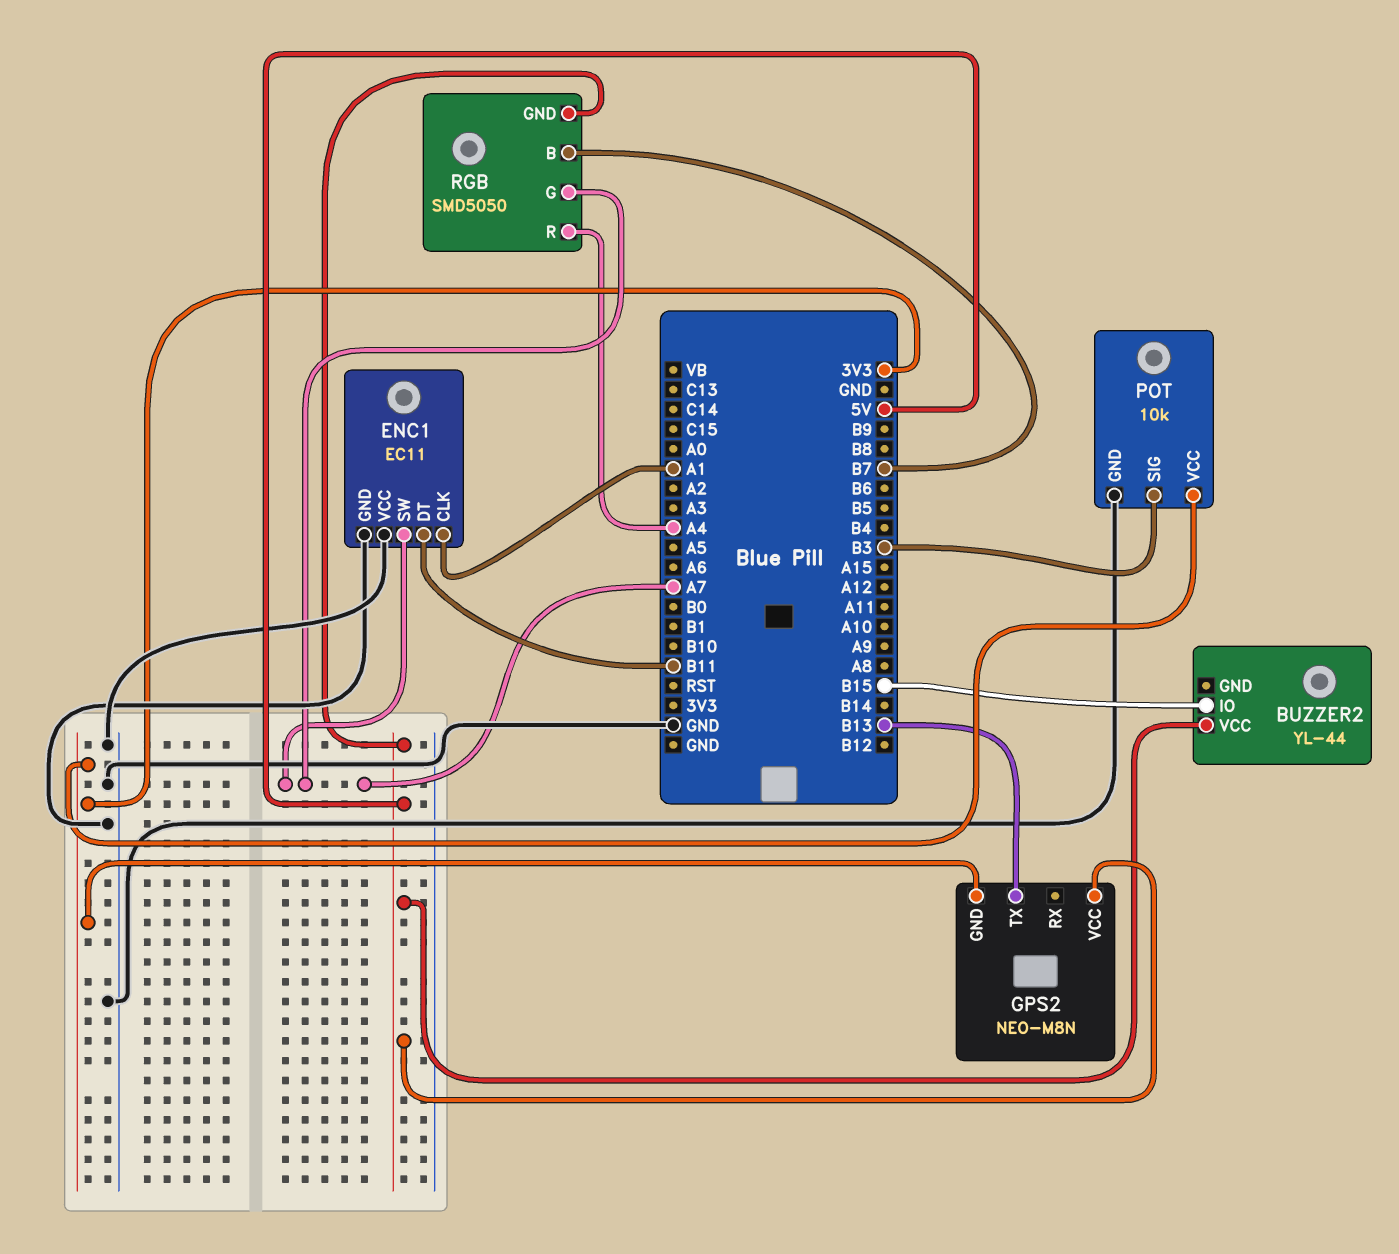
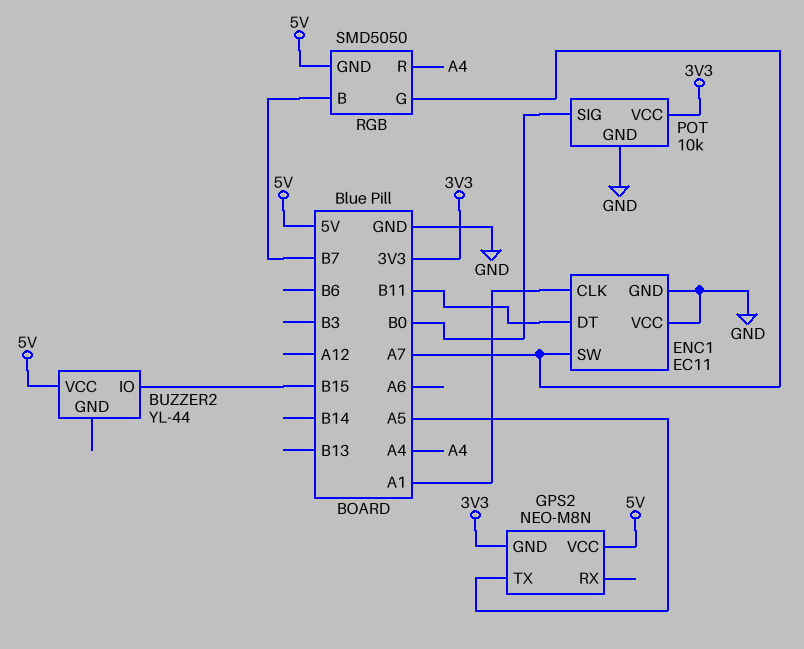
GPS2 pin TX: B13 -> A5
POT pin SIG: B3 -> B0

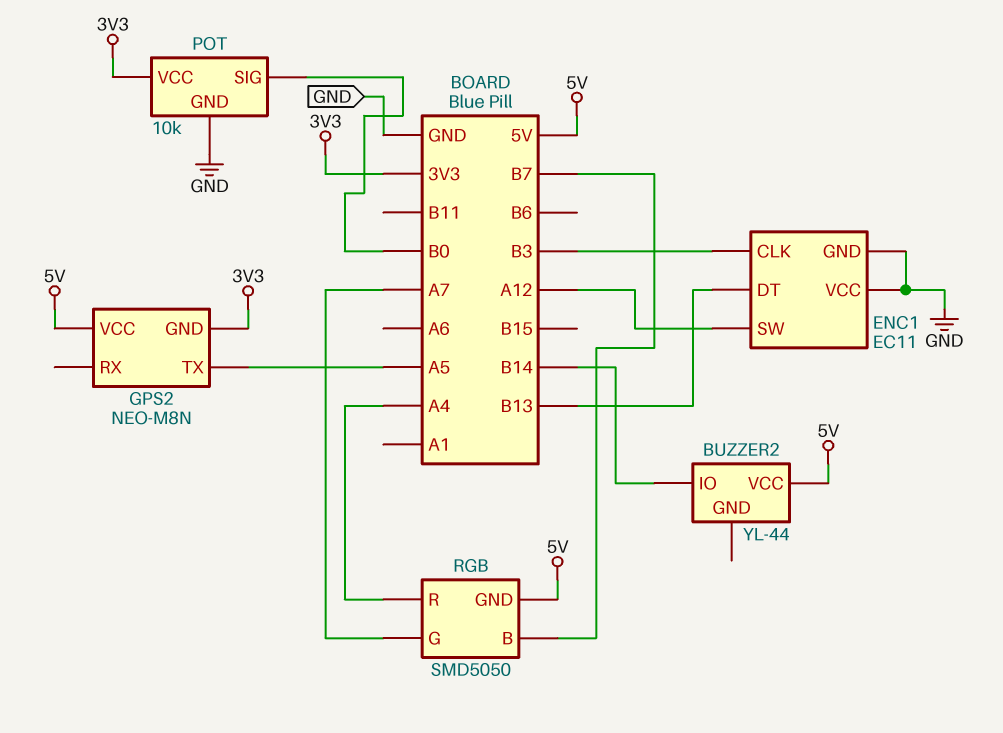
BUZZER2 pin IO: B15 -> B14
ENC1 pin CLK: A1 -> B3
ENC1 pin DT: B11 -> B13
ENC1 pin SW: A7 -> A12

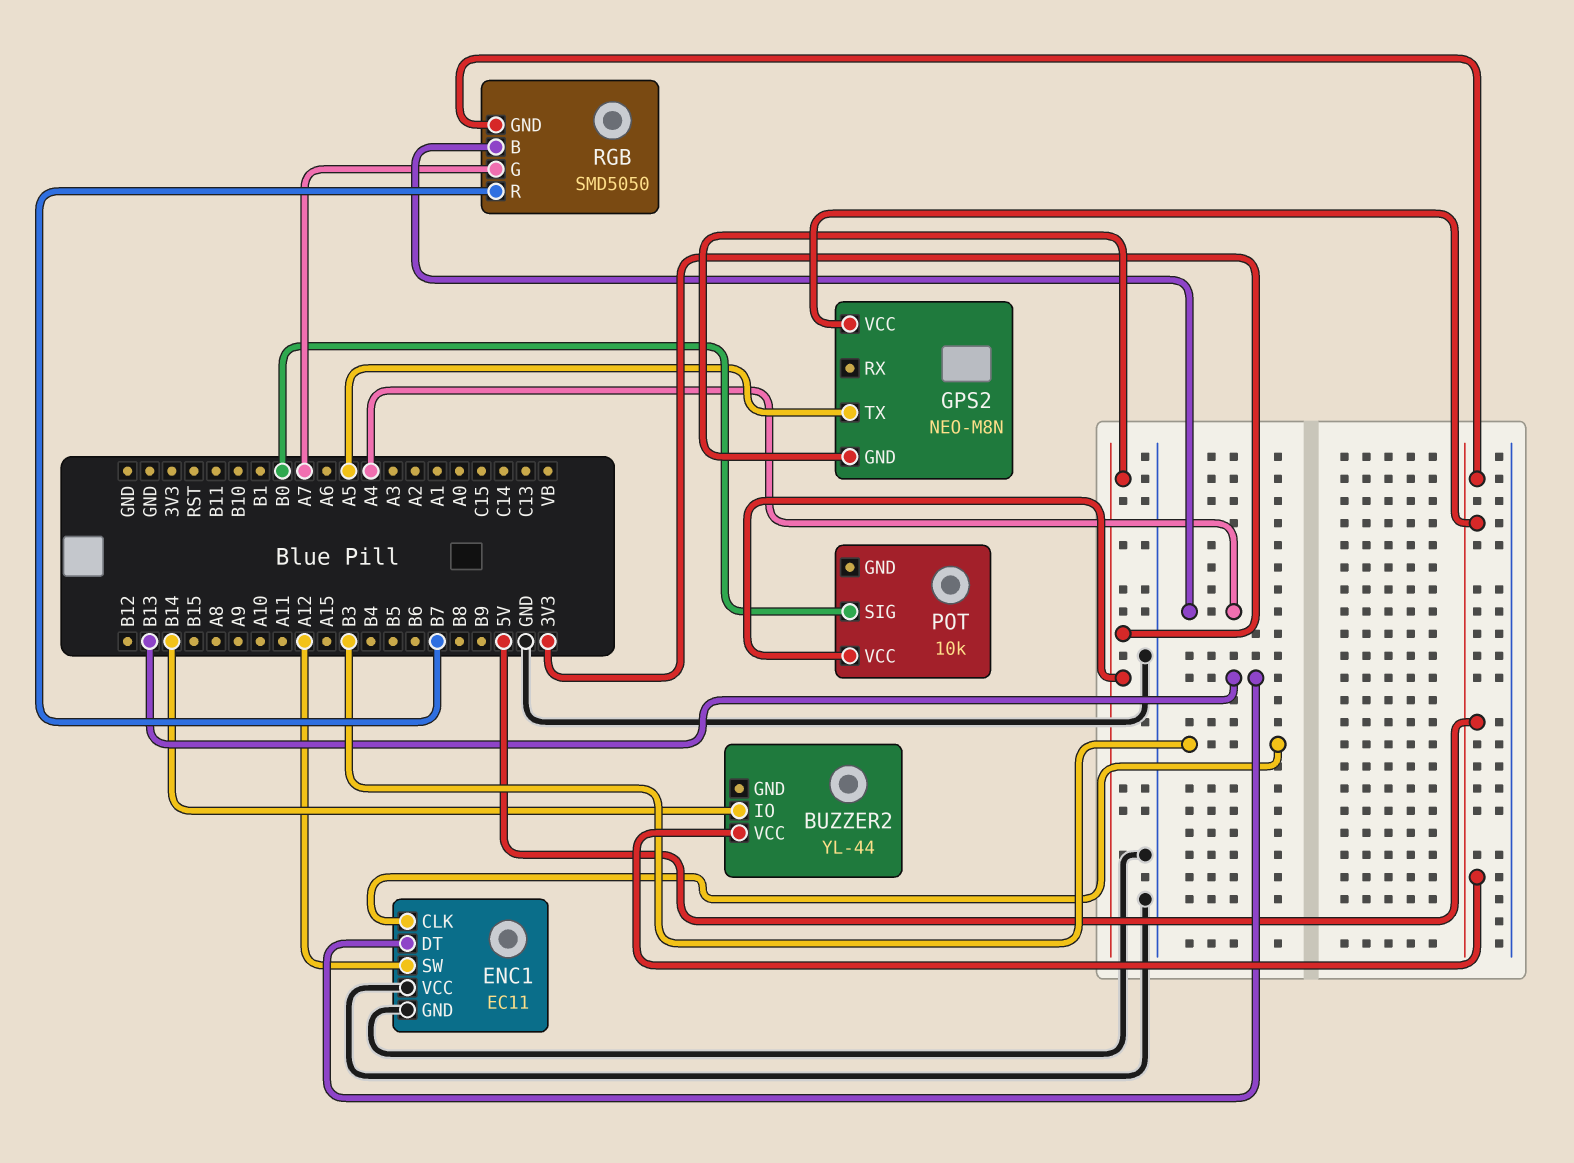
POT pin GND: GND -> none
RGB pin B: B7 -> A4
RGB pin R: A4 -> B7

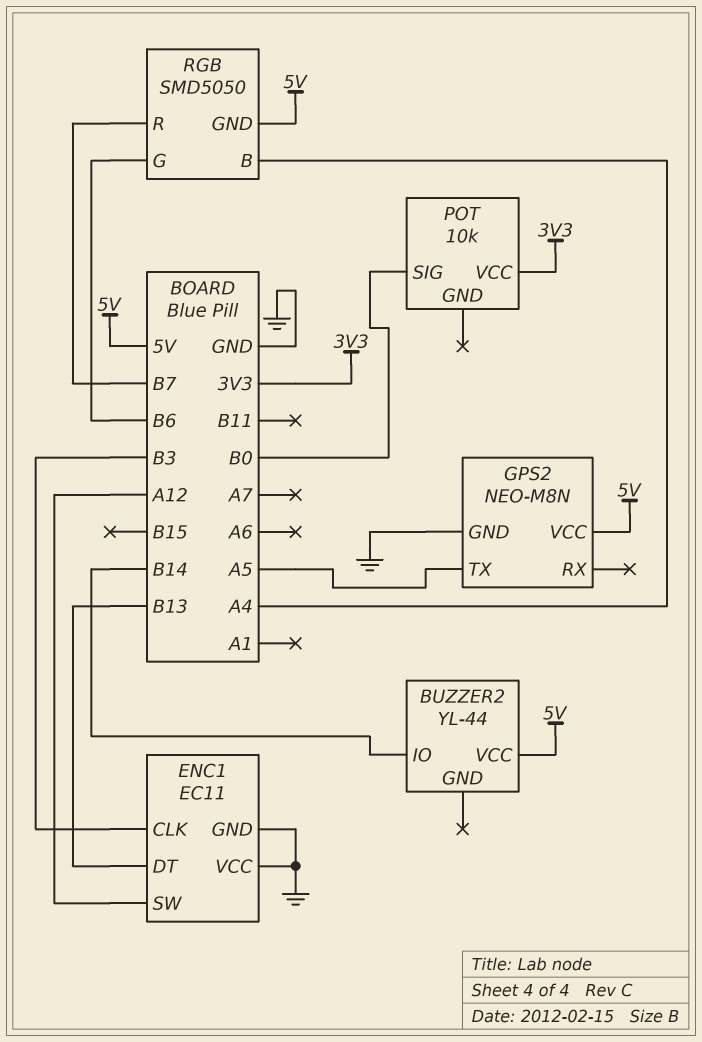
GPS2 pin GND: 3V3 -> GND
RGB pin G: A7 -> B6

